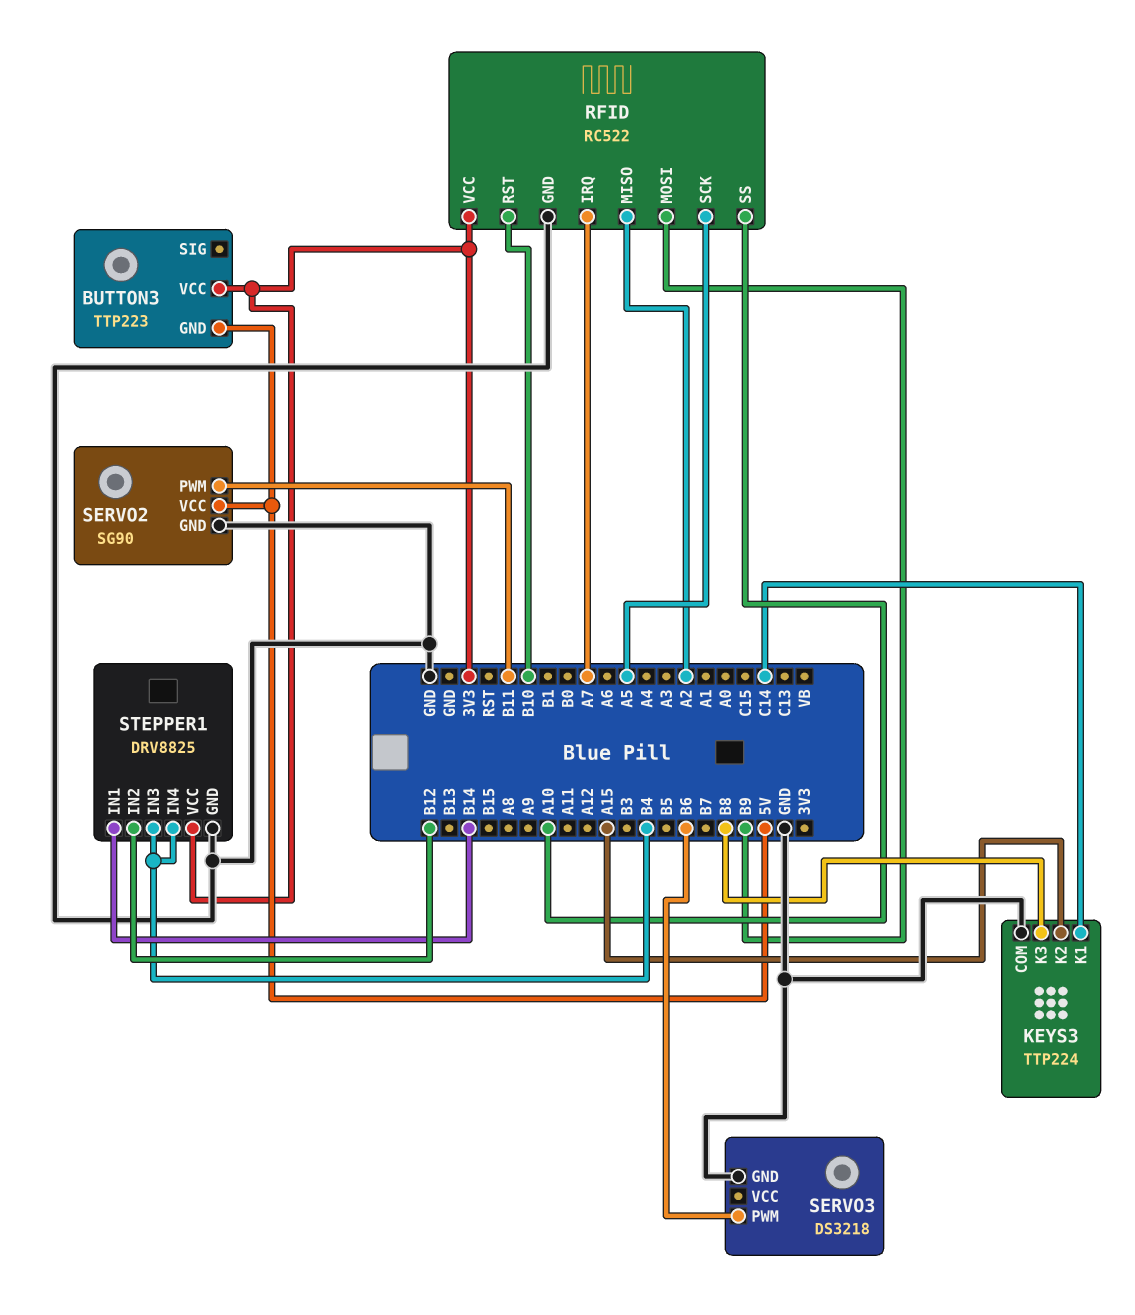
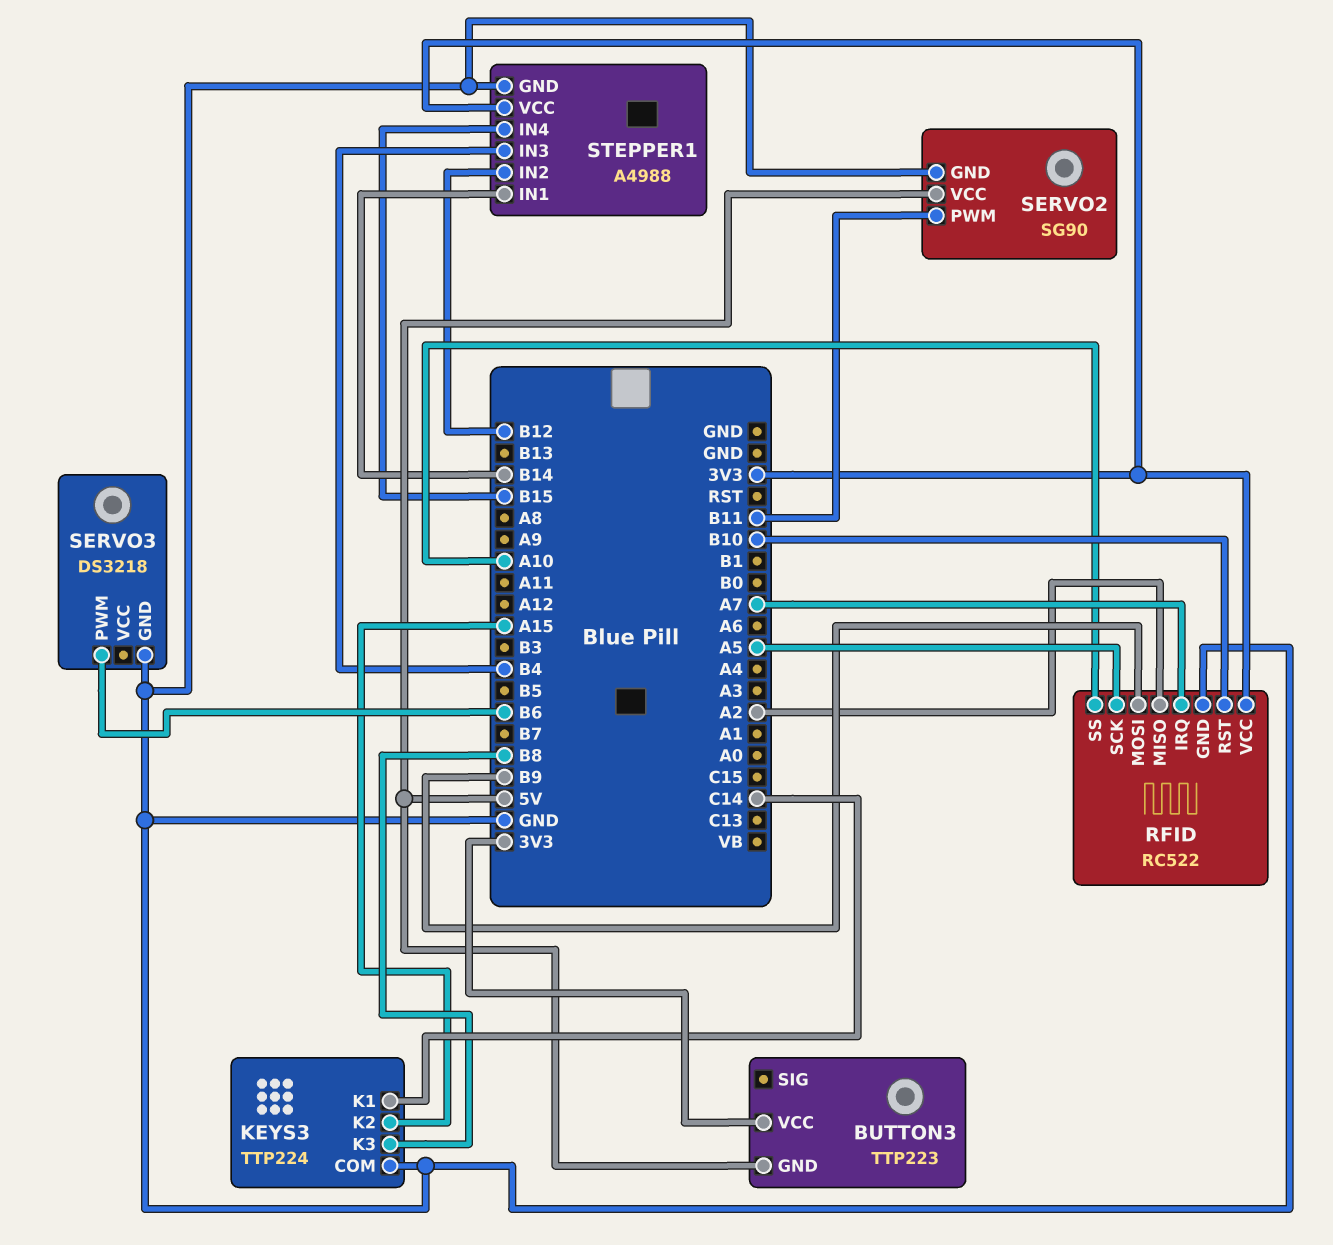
STEPPER1: DRV8825 -> A4988
STEPPER1 pin IN4: B4 -> B15

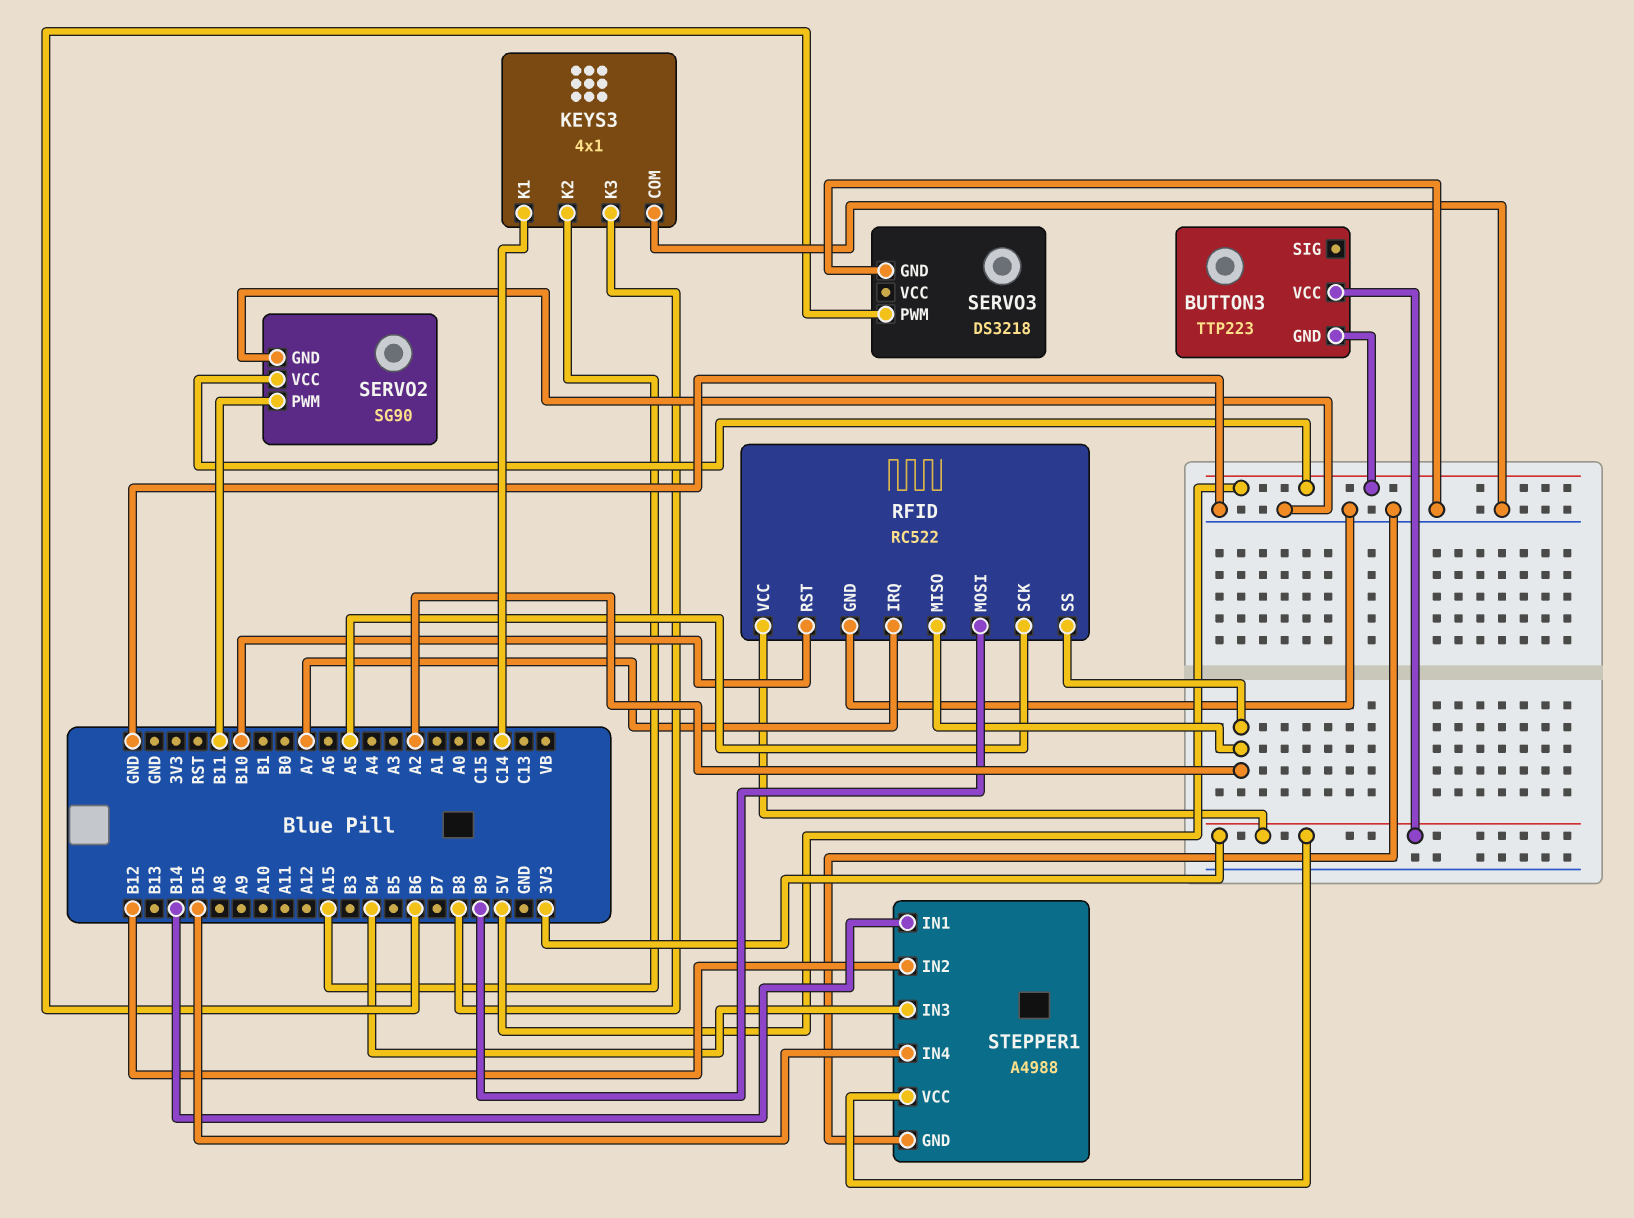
KEYS3: TTP224 -> 4x1
RFID pin SS: A10 -> A2

